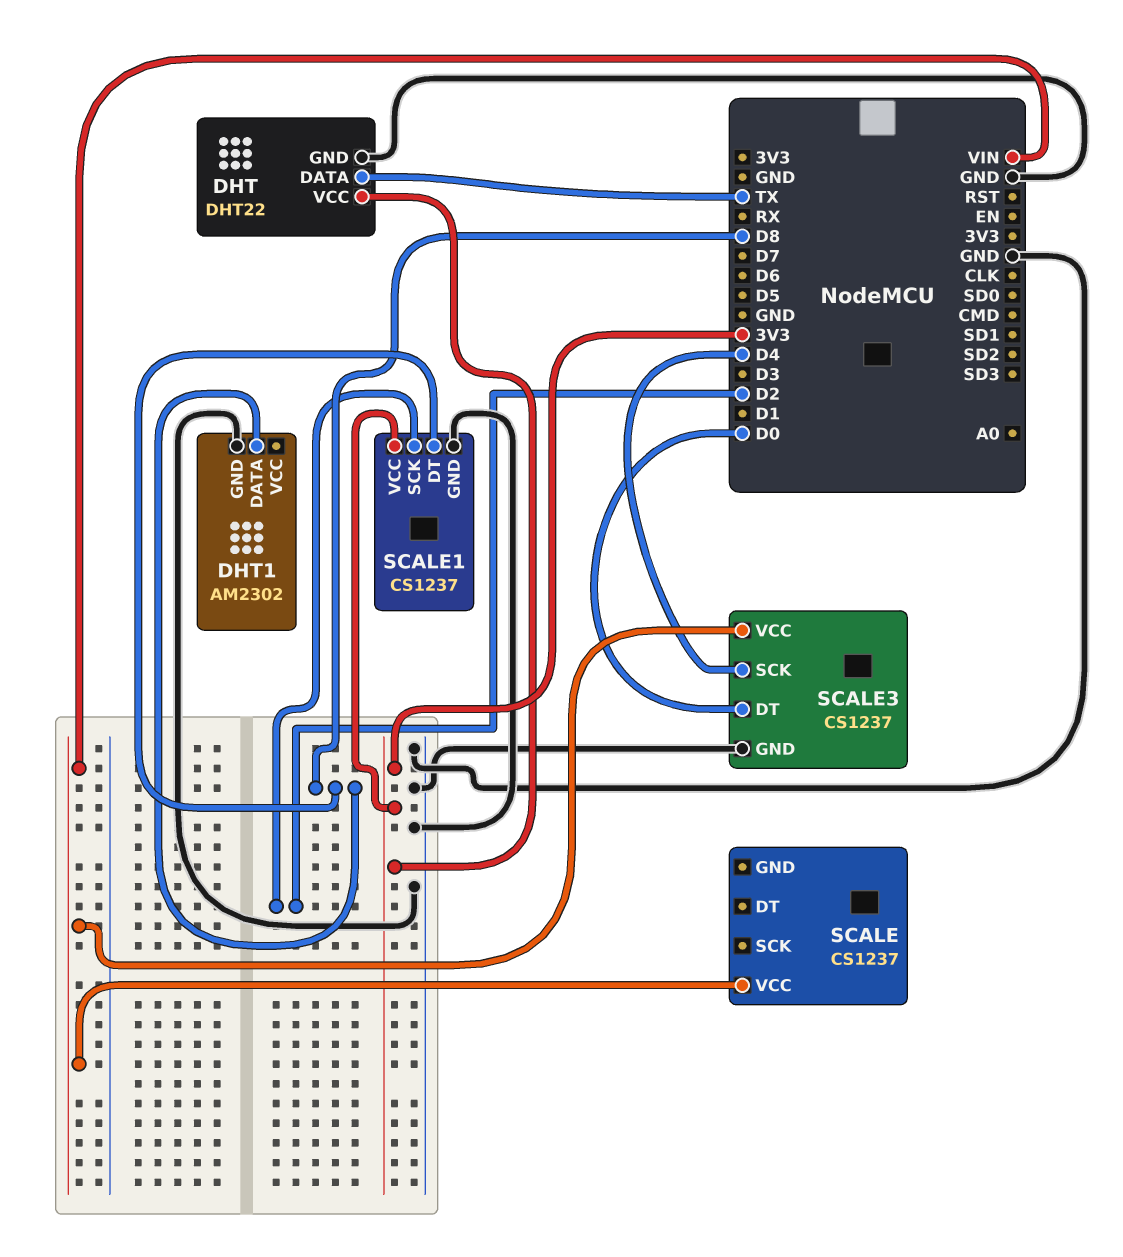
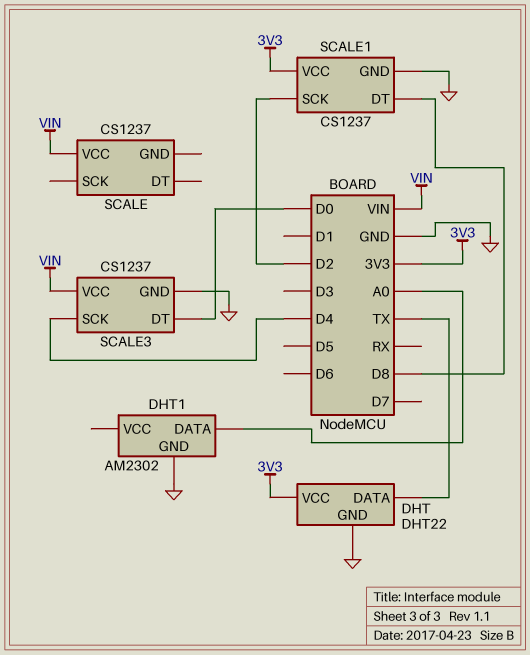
DHT1 pin DATA: D8 -> A0

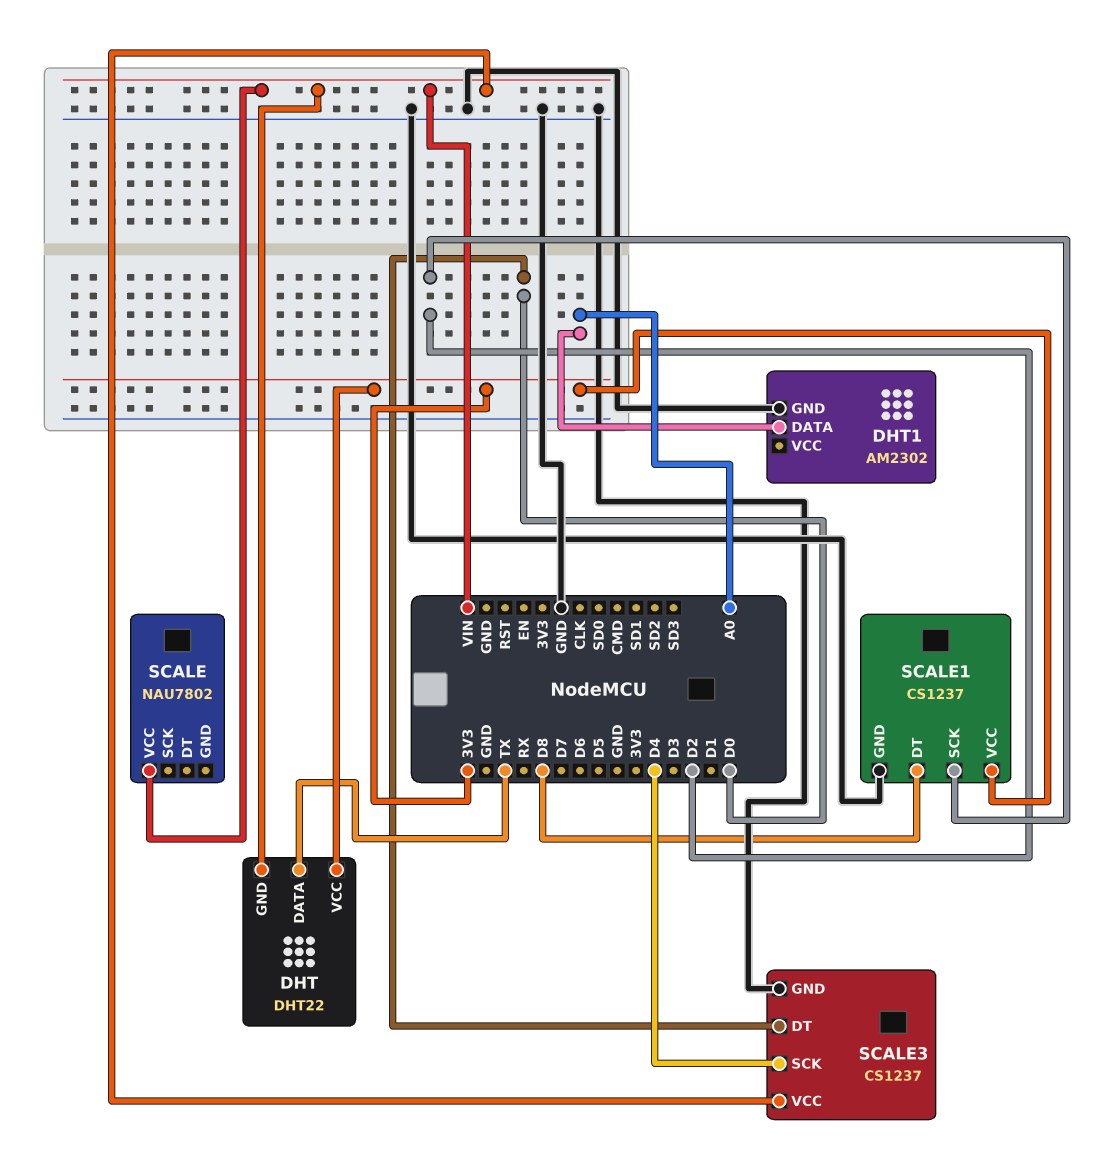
DHT pin GND: GND -> VIN
SCALE: CS1237 -> NAU7802

